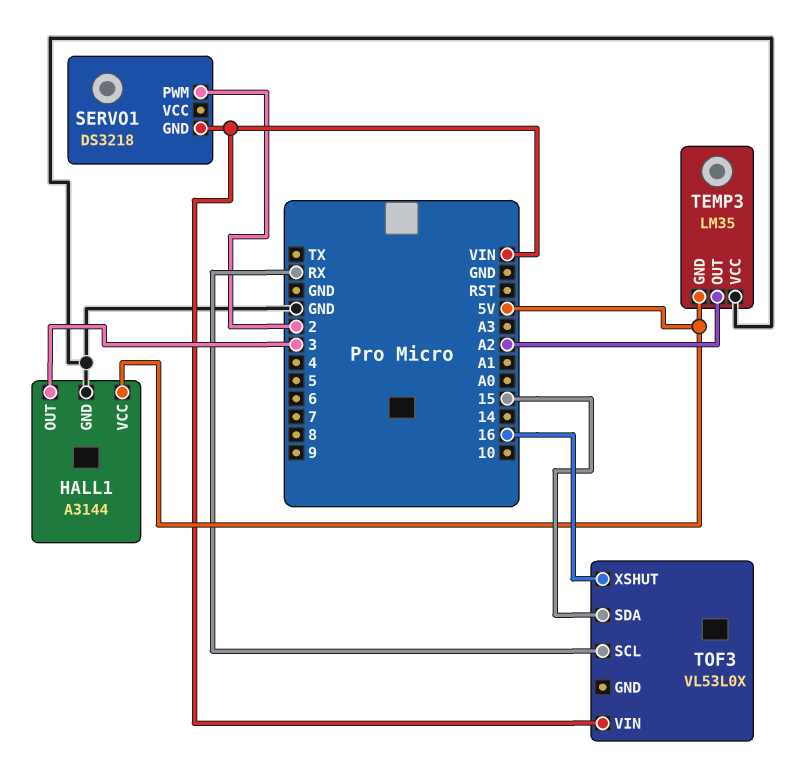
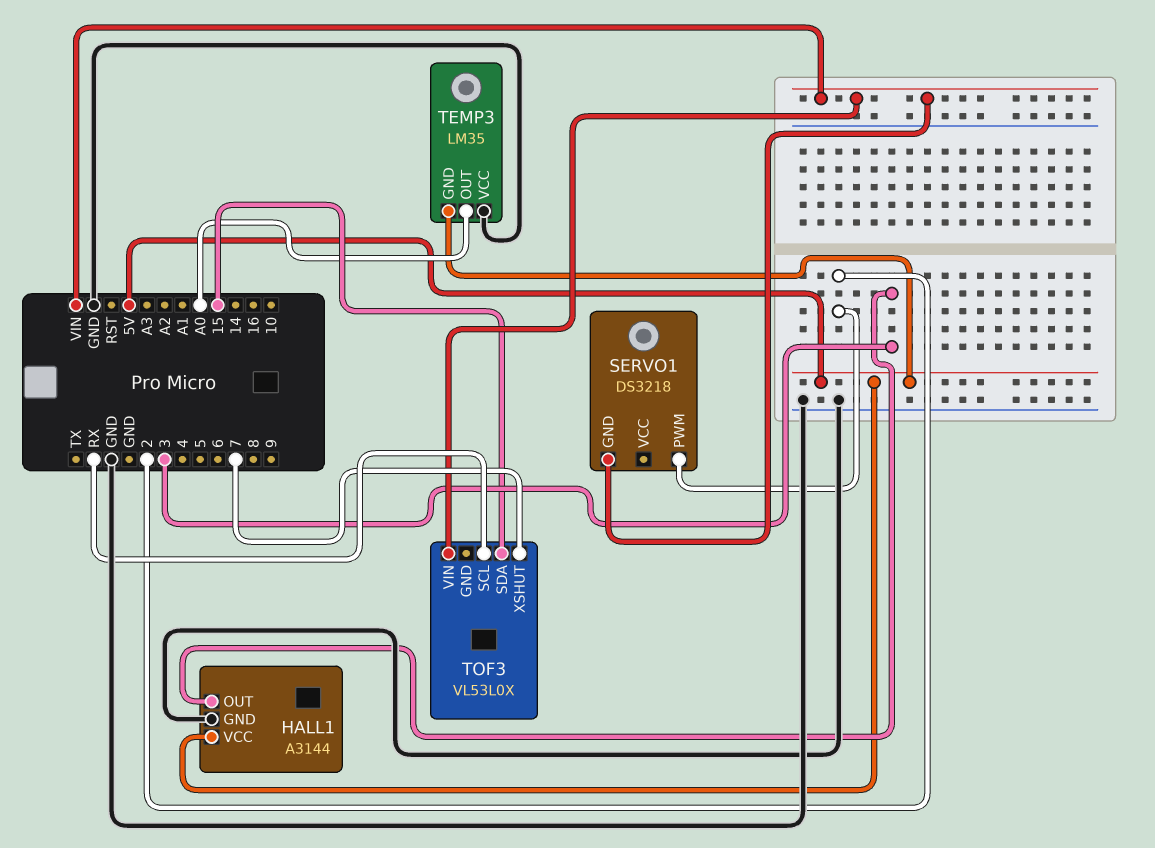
TEMP3 pin OUT: A2 -> A0
TOF3 pin XSHUT: 16 -> 7

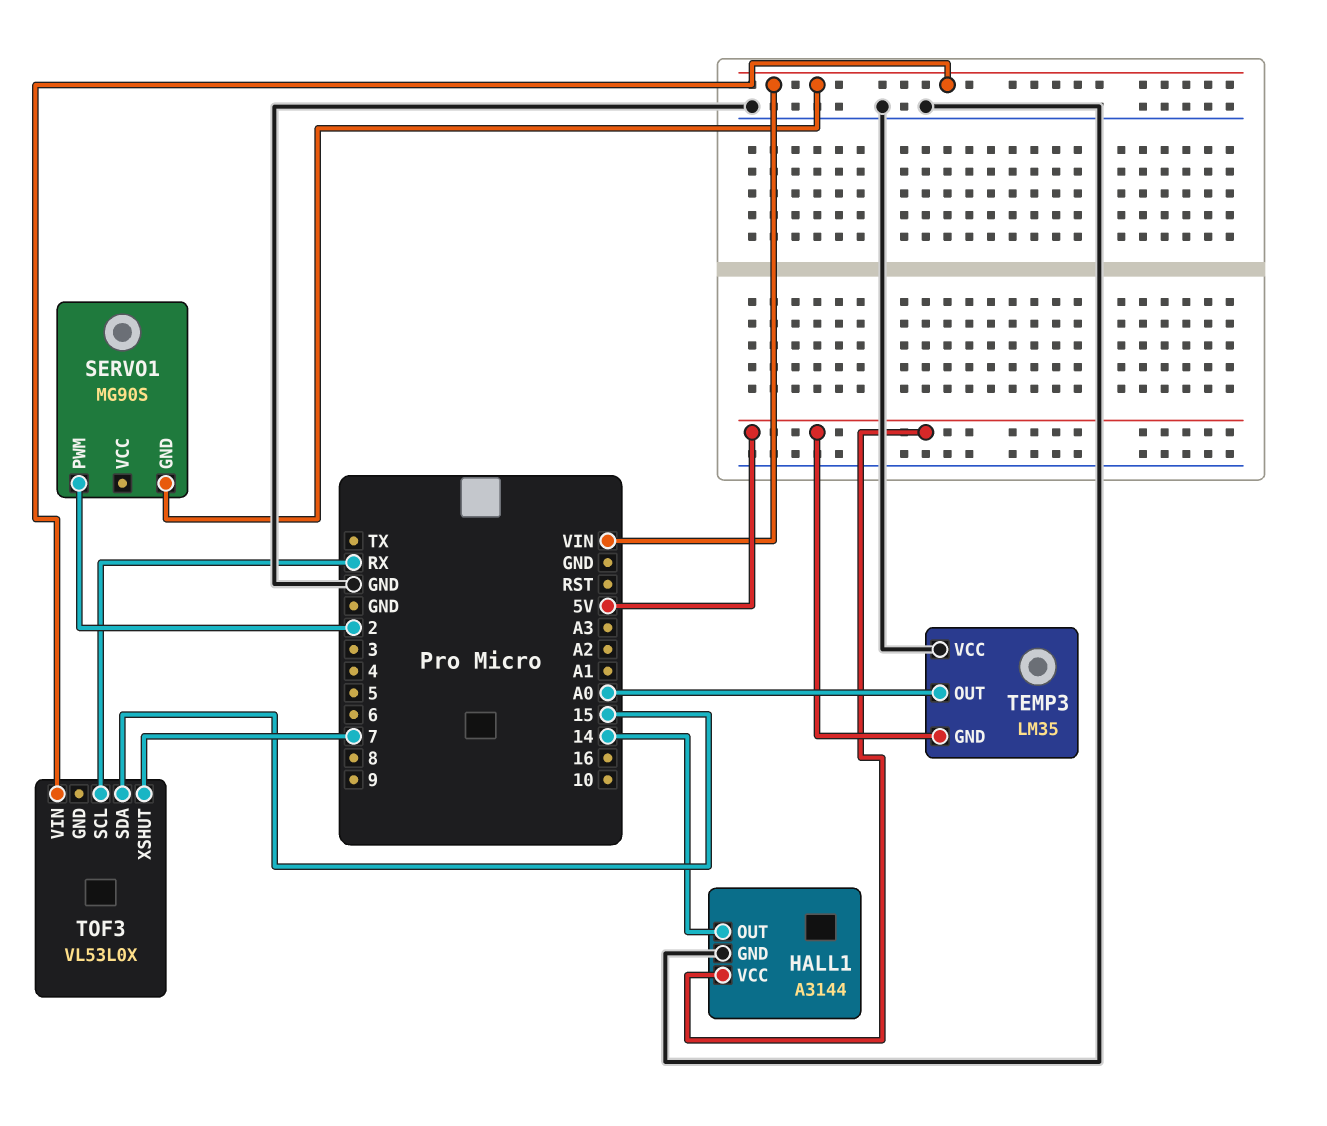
HALL1 pin OUT: 3 -> 14
SERVO1: DS3218 -> MG90S

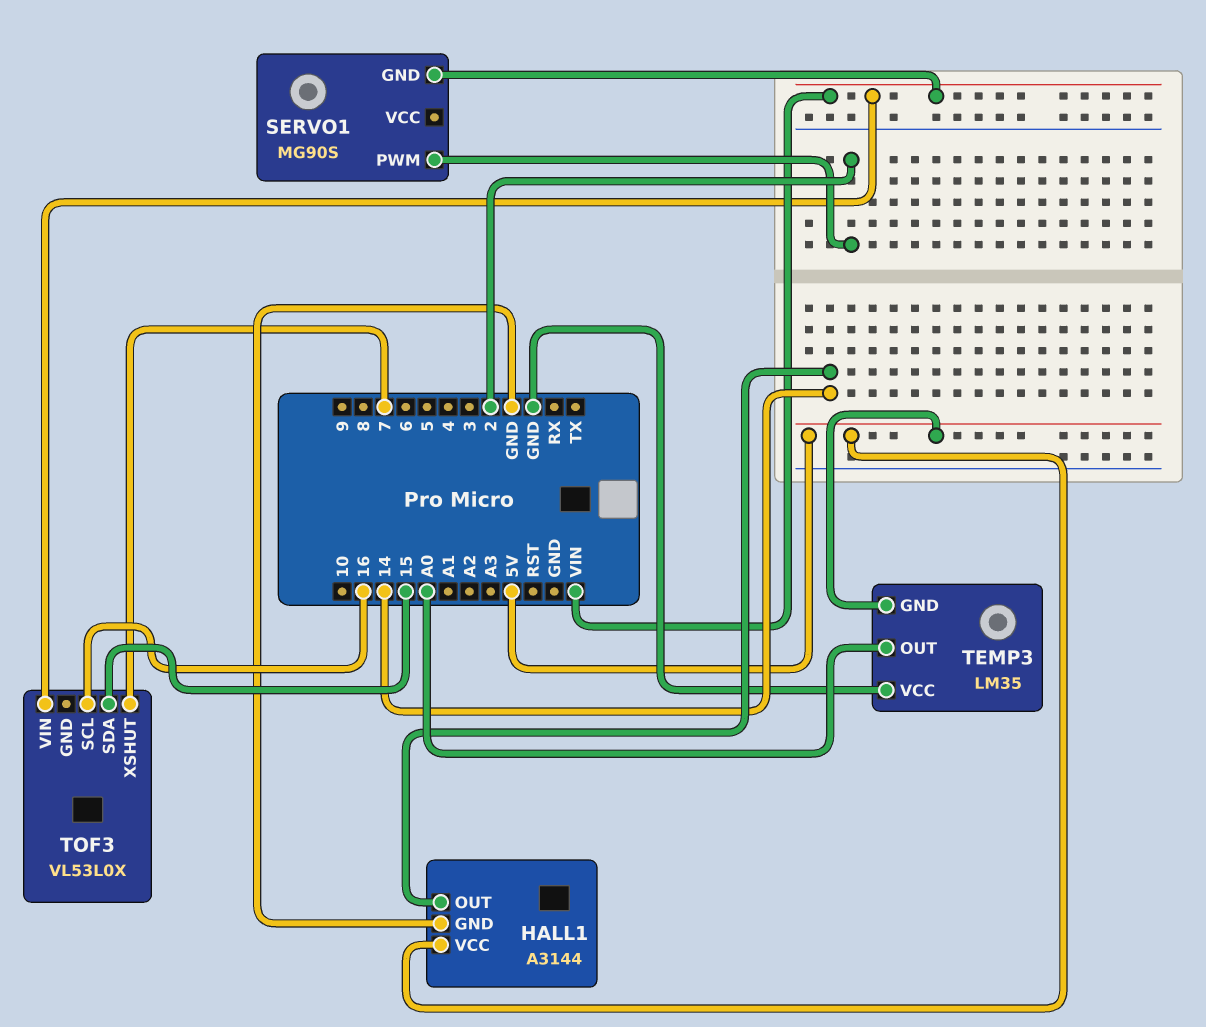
TOF3 pin SCL: RX -> 16

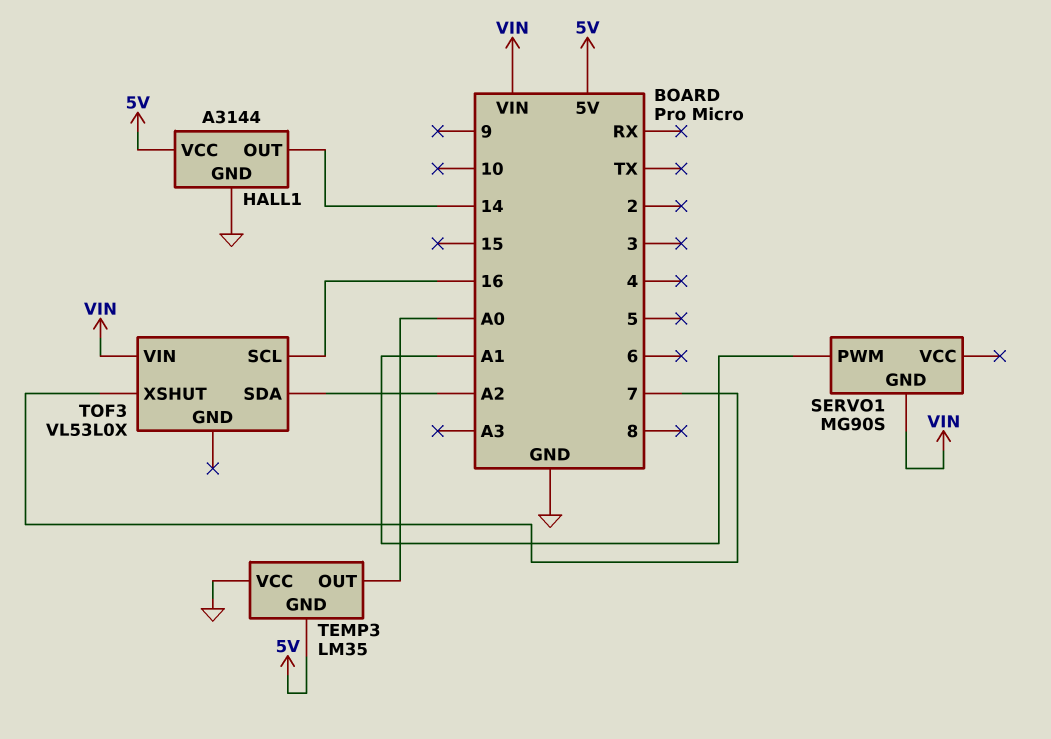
SERVO1 pin PWM: 2 -> A1
TOF3 pin SDA: 15 -> A2

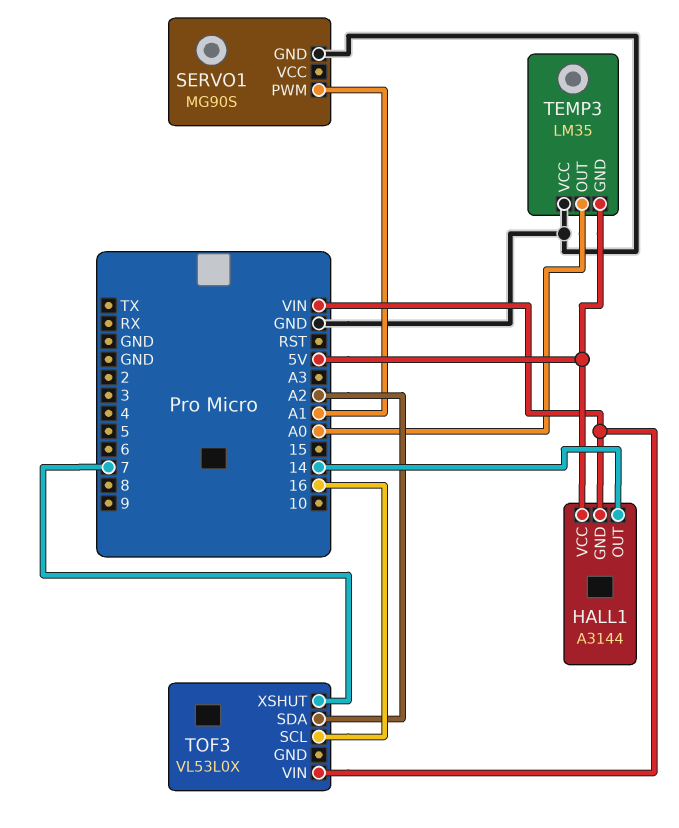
HALL1 pin GND: GND -> VIN
SERVO1 pin GND: VIN -> GND

